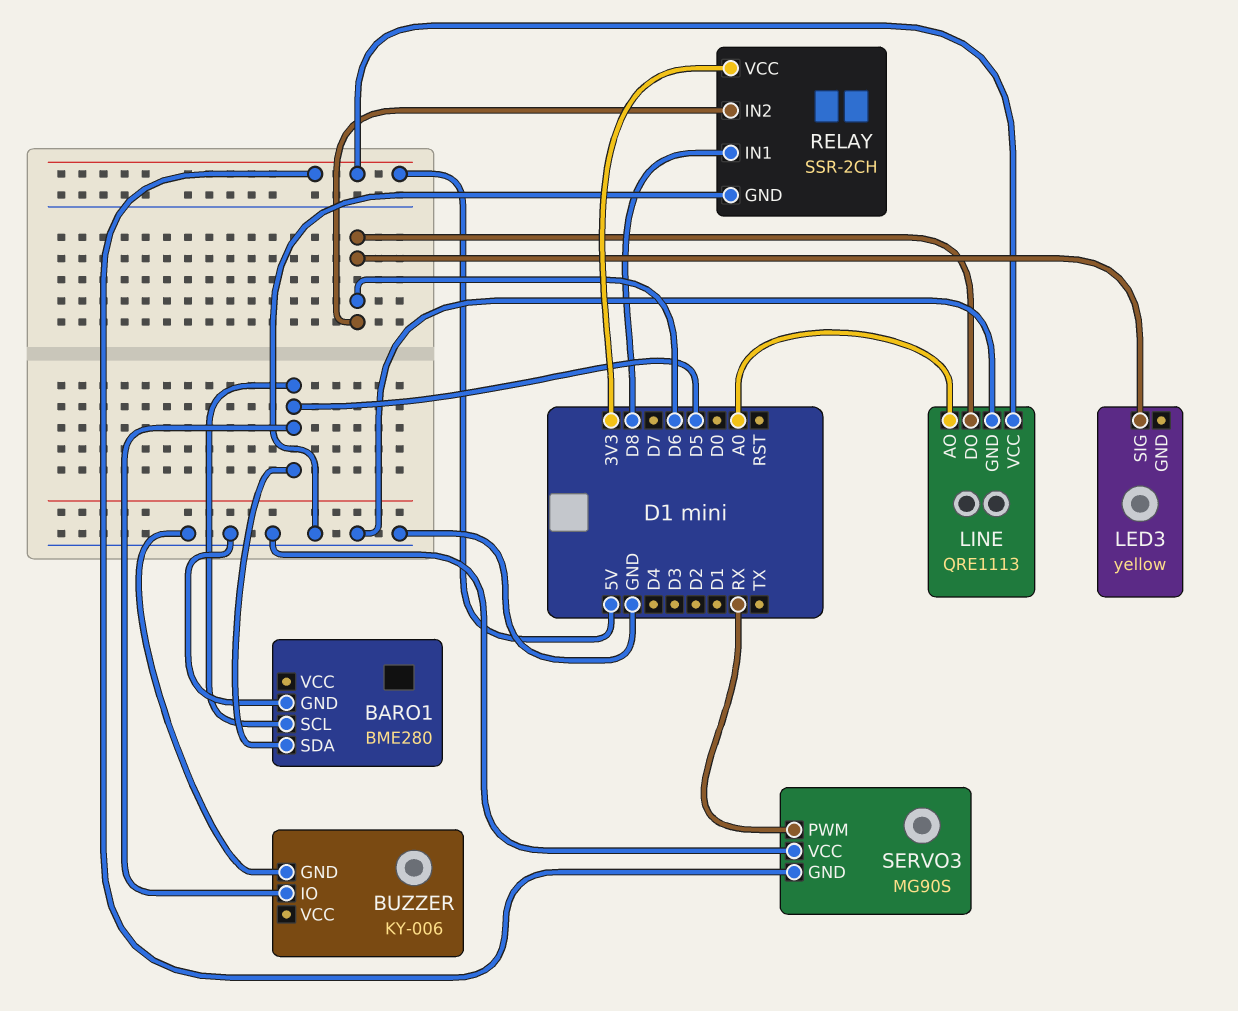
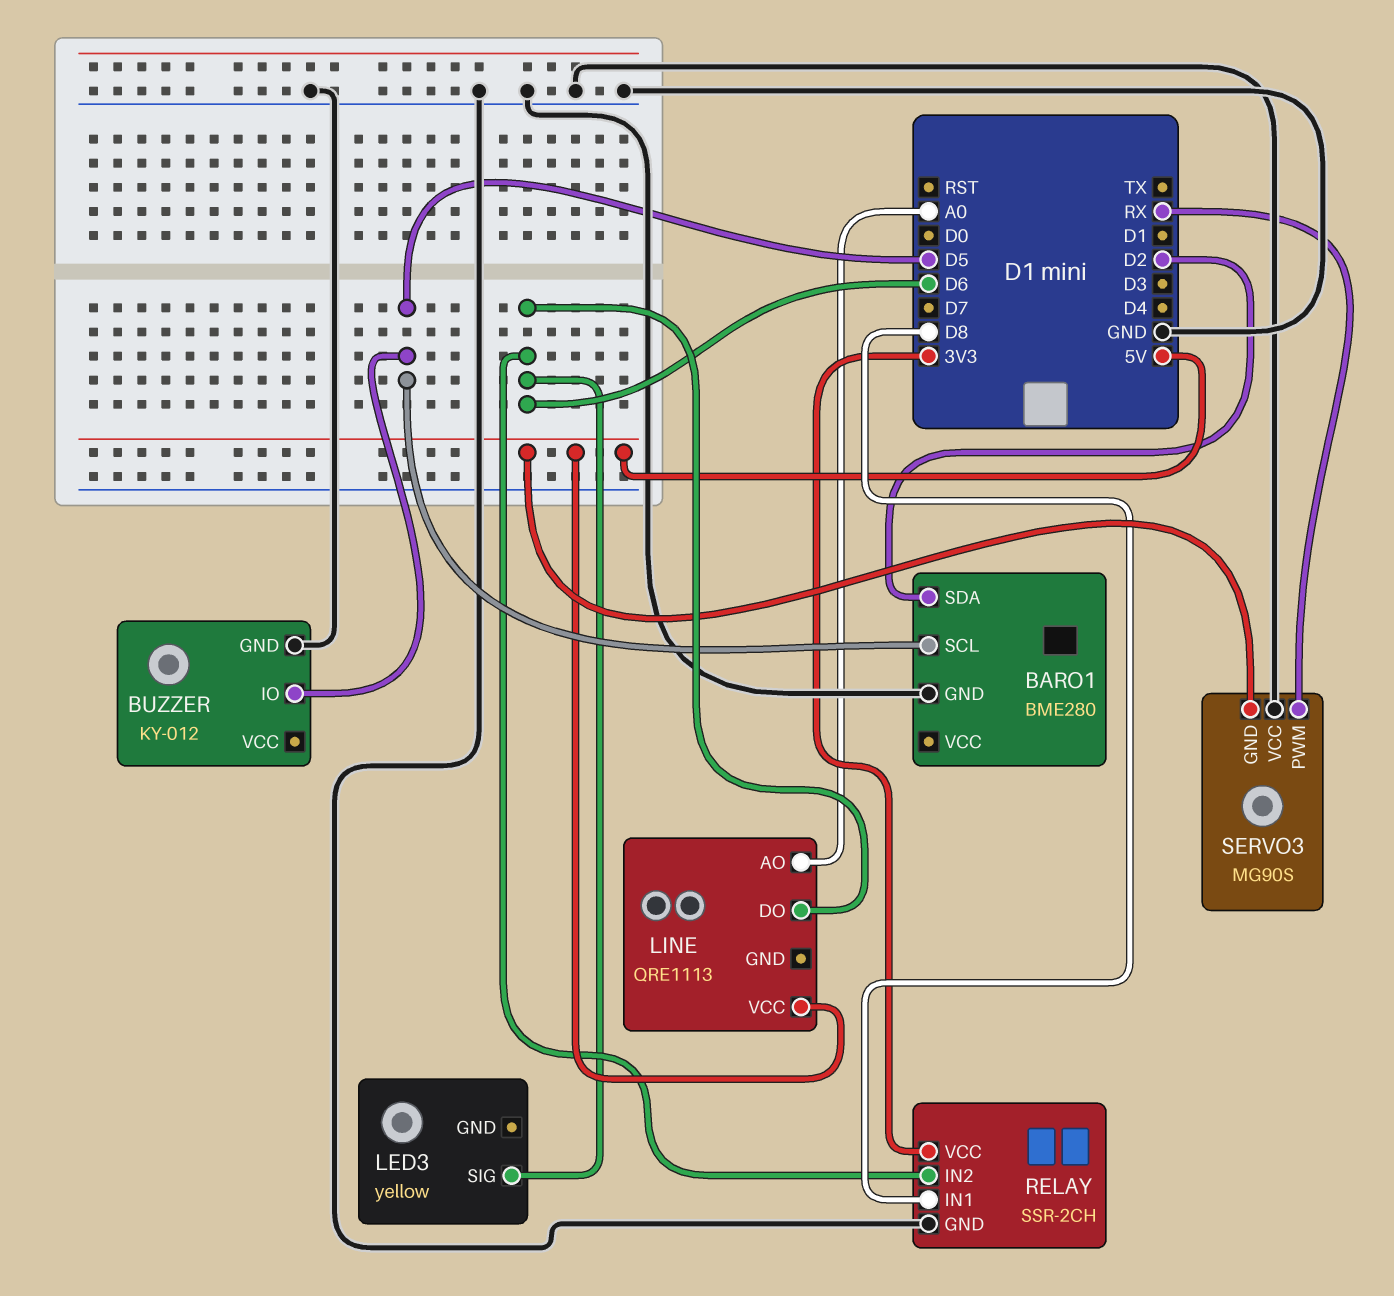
BARO1 pin SDA: D5 -> D2
BUZZER: KY-006 -> KY-012
LINE pin GND: GND -> none

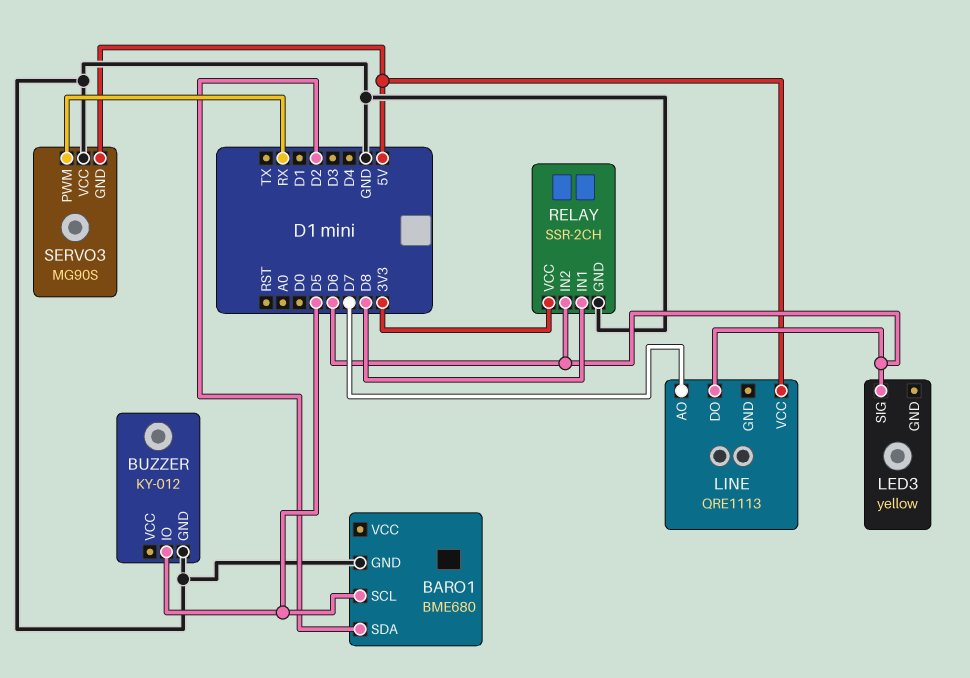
BARO1: BME280 -> BME680
LINE pin AO: A0 -> D7

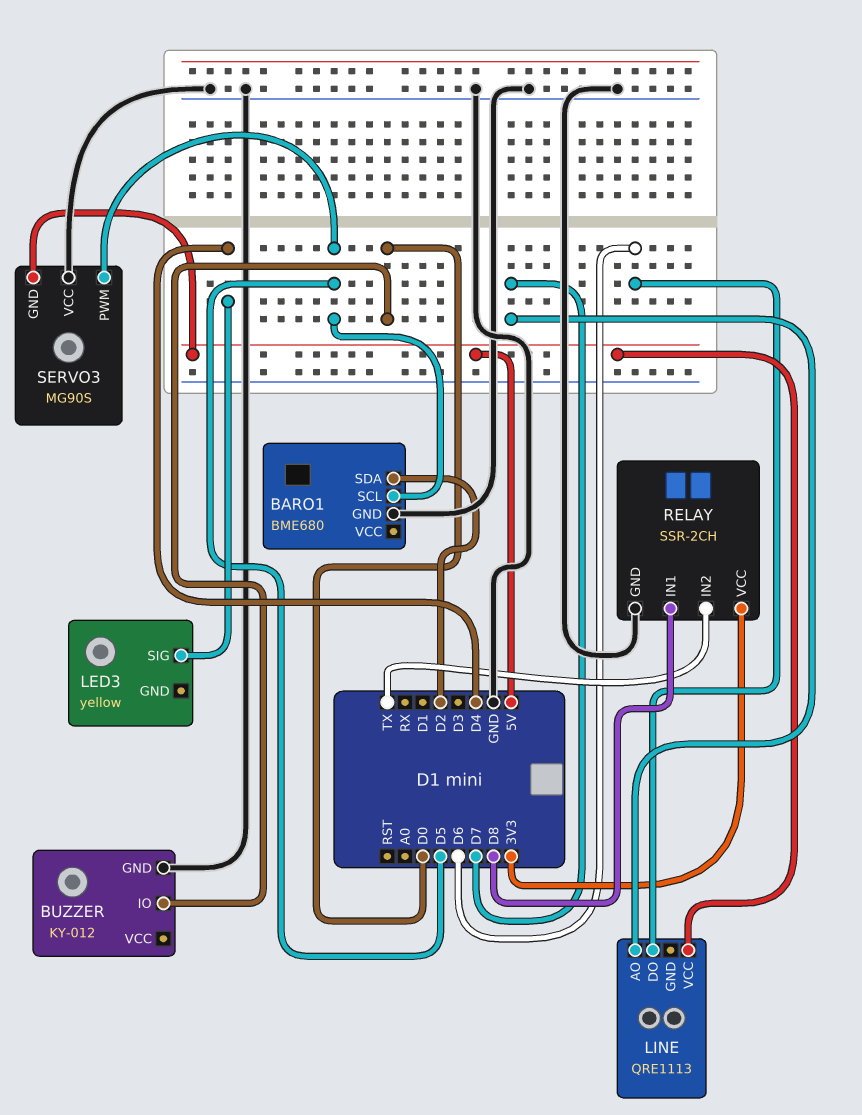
BUZZER pin IO: D5 -> D0
LED3 pin SIG: D6 -> D4
RELAY pin IN2: D6 -> TX
SERVO3 pin PWM: RX -> D5

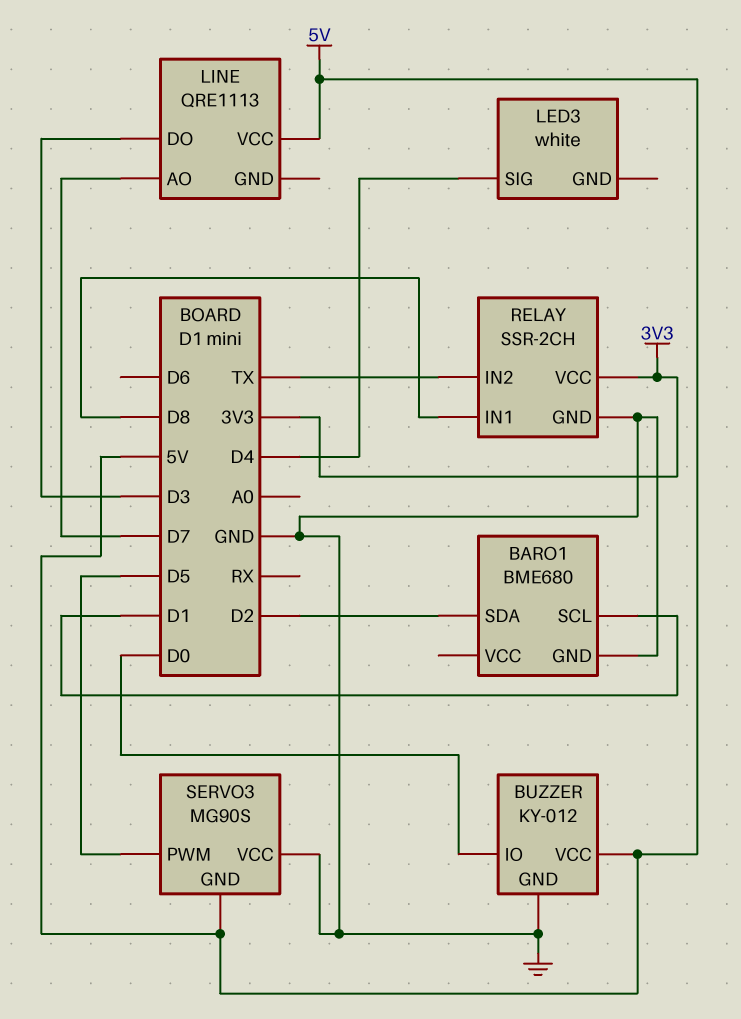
BARO1 pin SCL: D5 -> D1
BUZZER pin VCC: none -> 5V
LED3: yellow -> white
LINE pin DO: D6 -> D3

